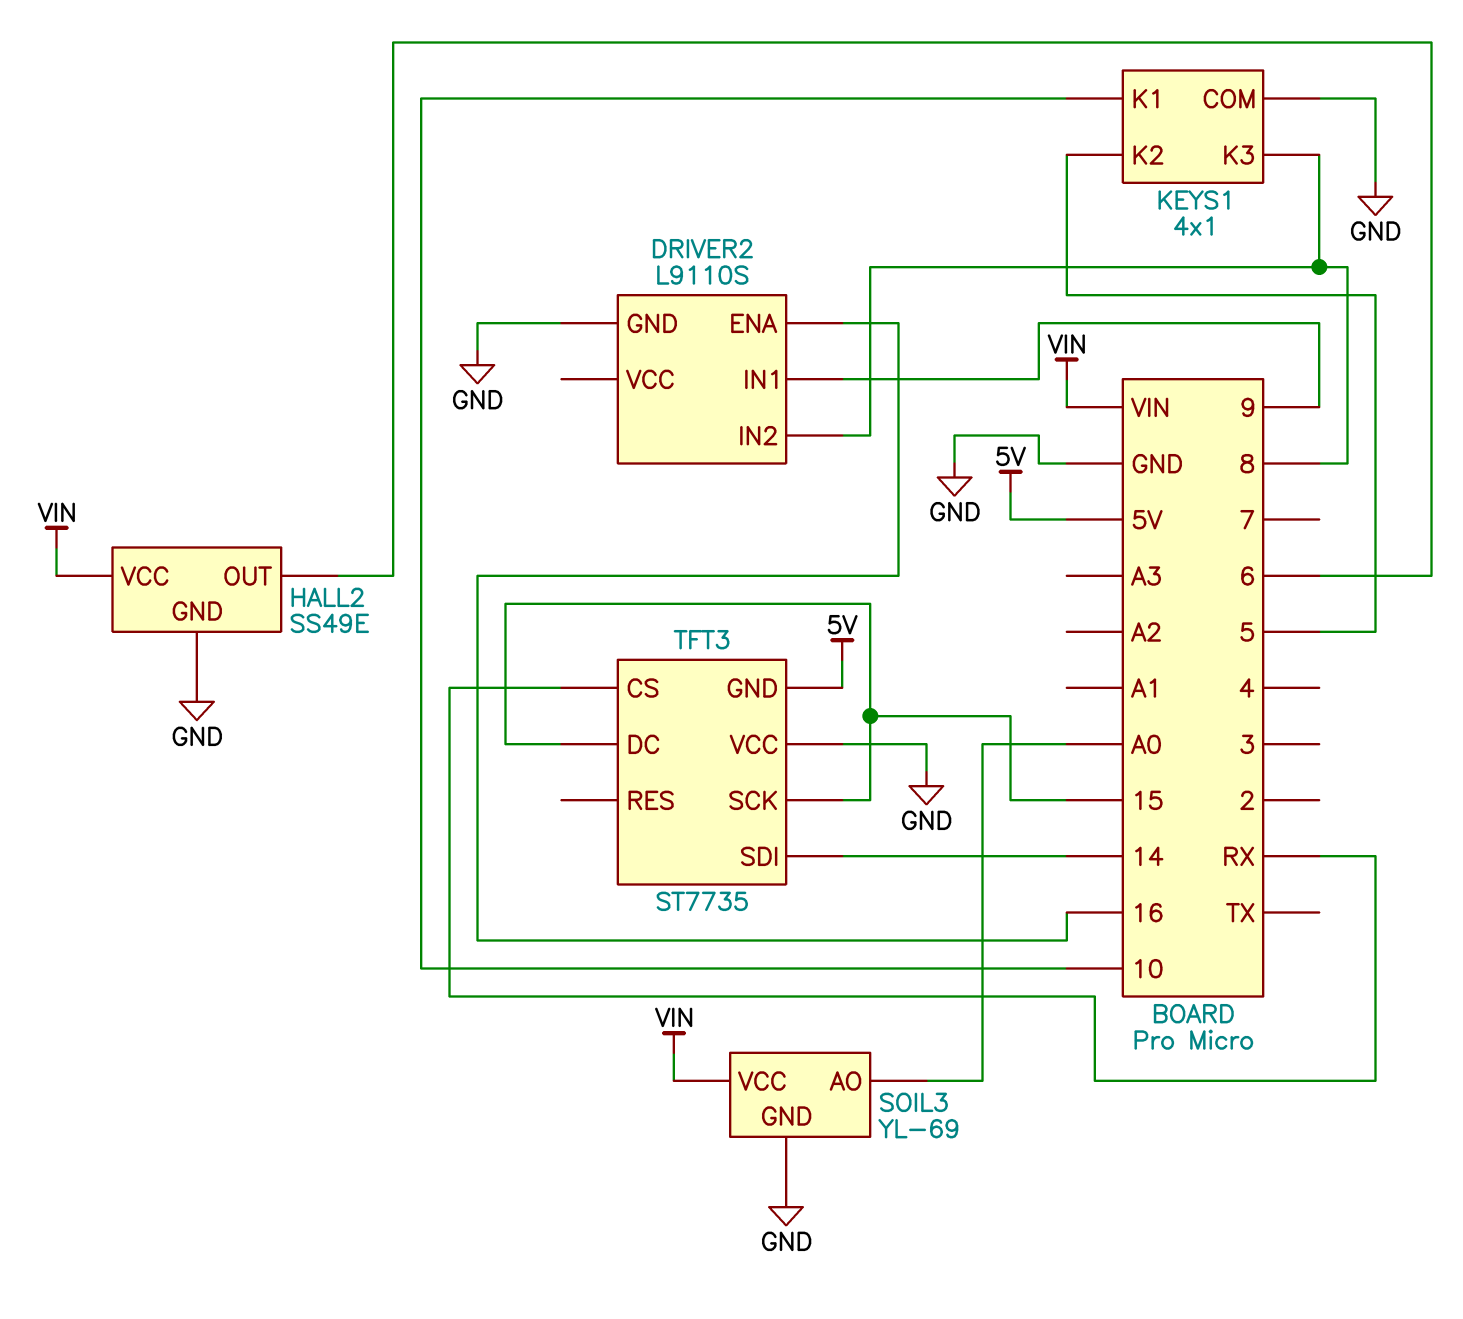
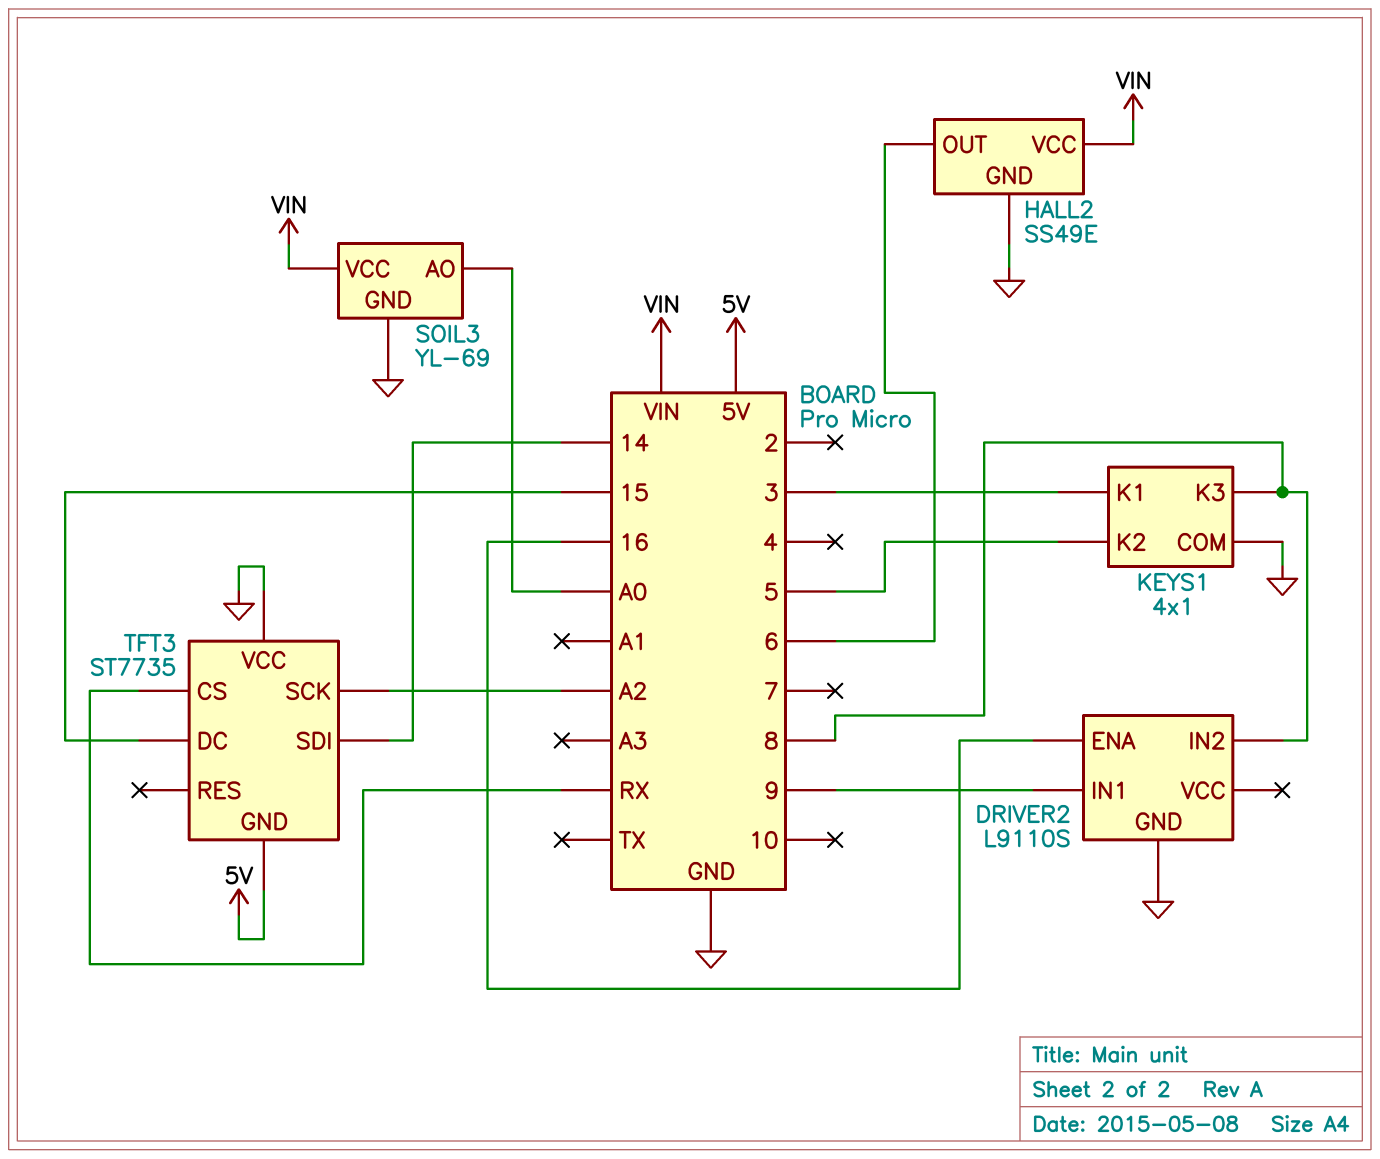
KEYS1 pin K1: 10 -> 3
TFT3 pin SCK: 15 -> A2

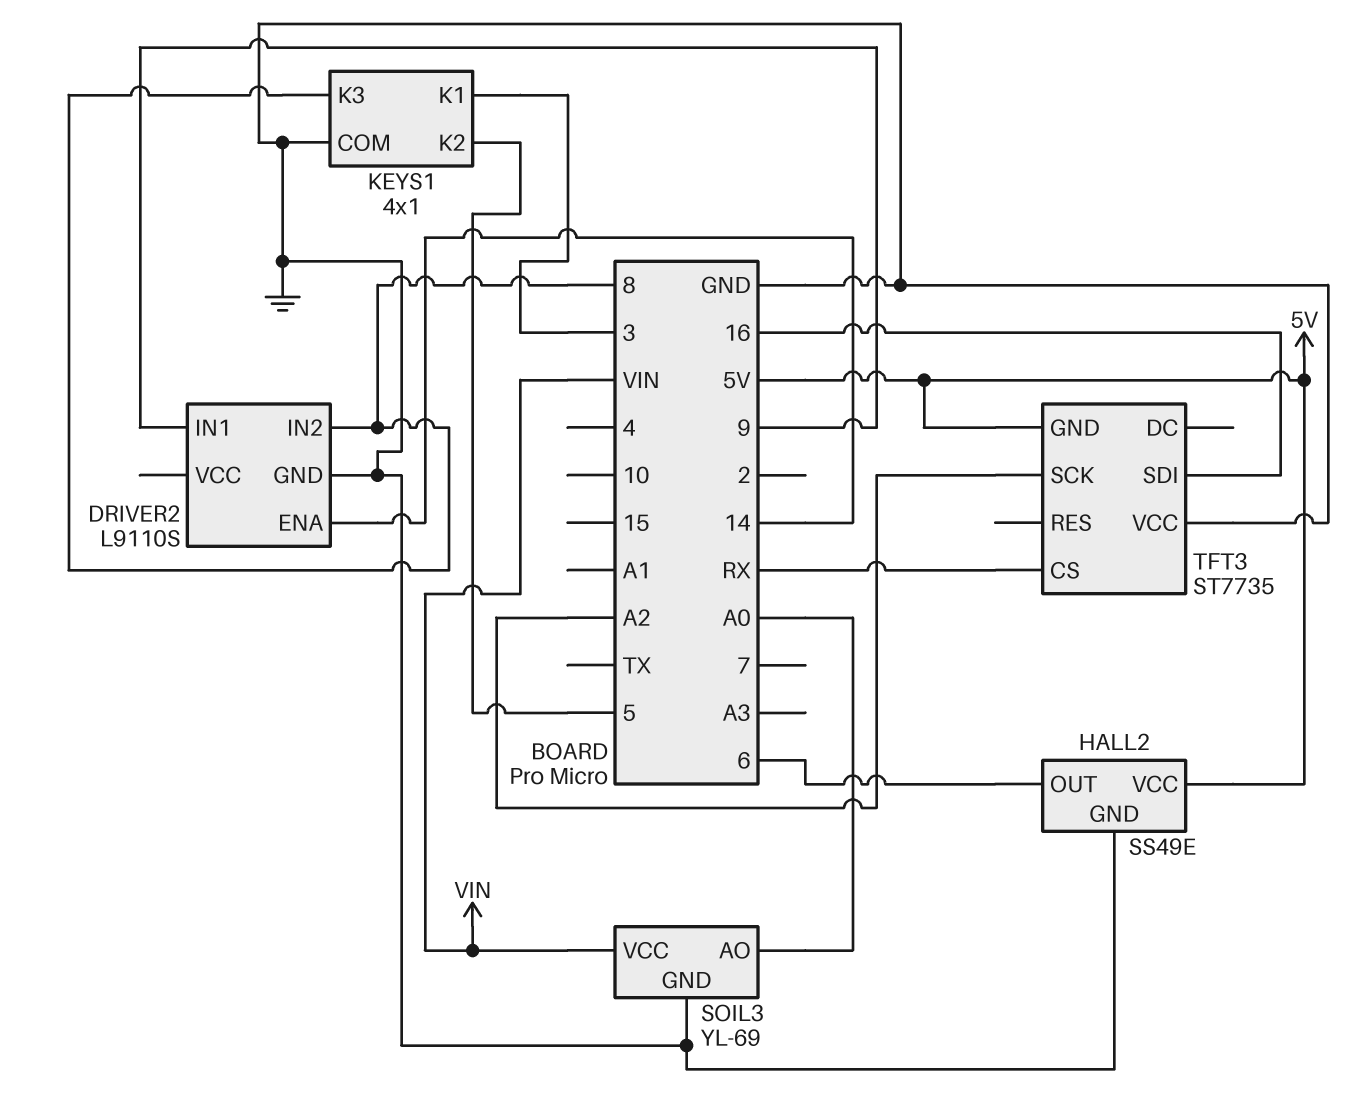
DRIVER2 pin ENA: 16 -> 14
HALL2 pin VCC: VIN -> 5V
TFT3 pin DC: 15 -> none
TFT3 pin SDI: 14 -> 16

